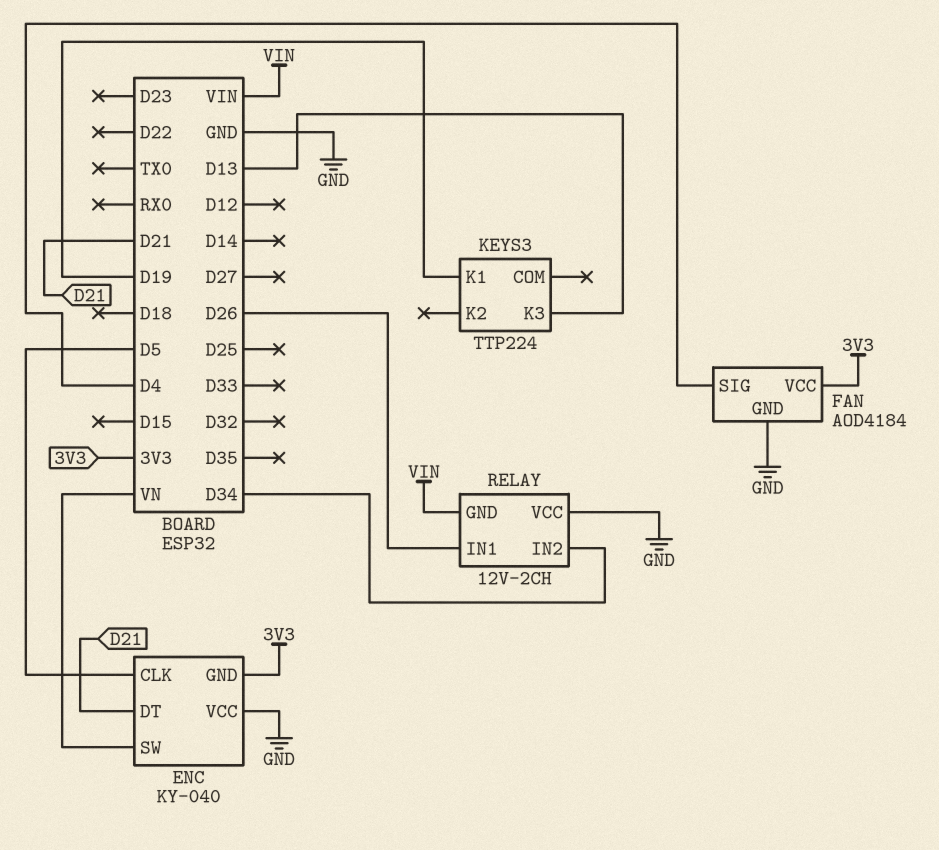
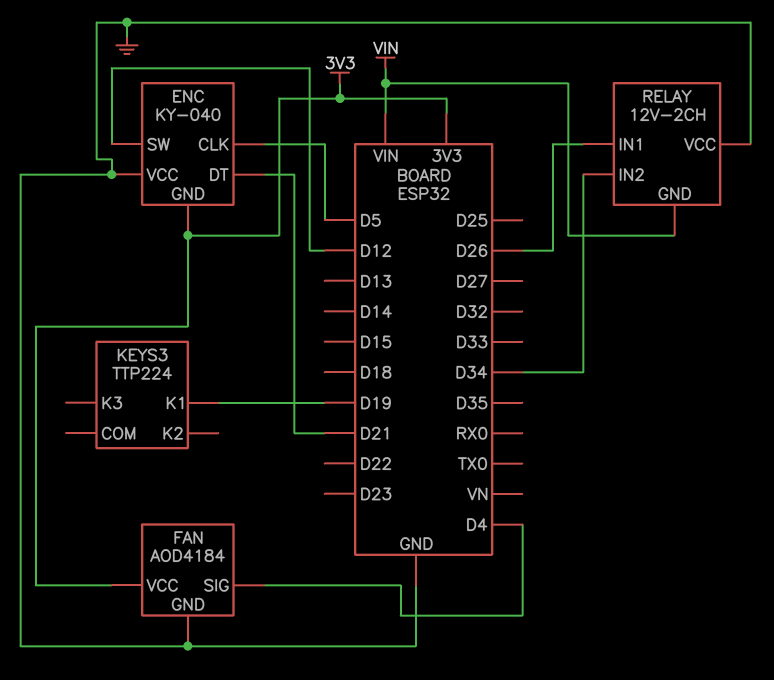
ENC pin SW: VN -> D12
KEYS3 pin K3: D13 -> none

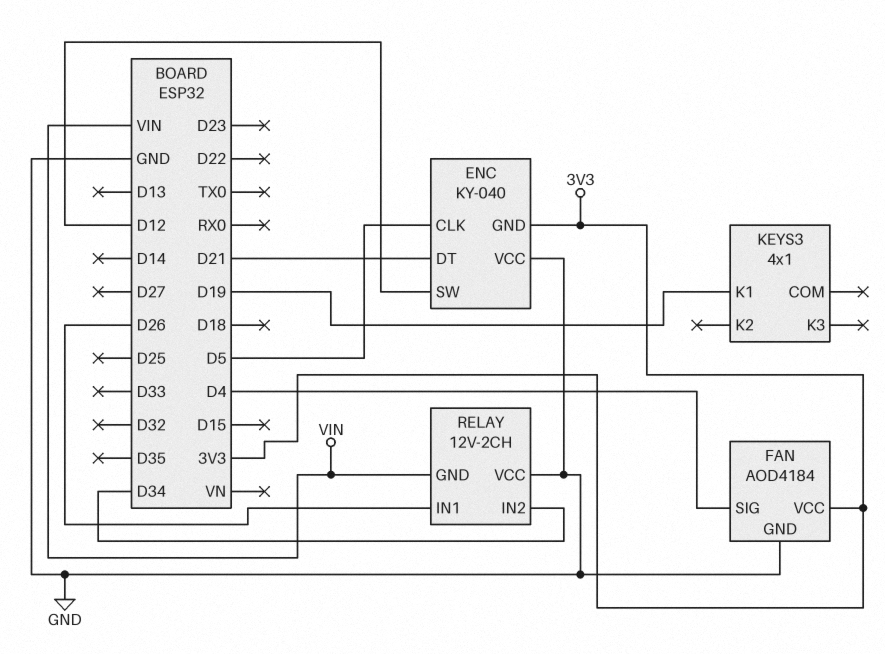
KEYS3: TTP224 -> 4x1

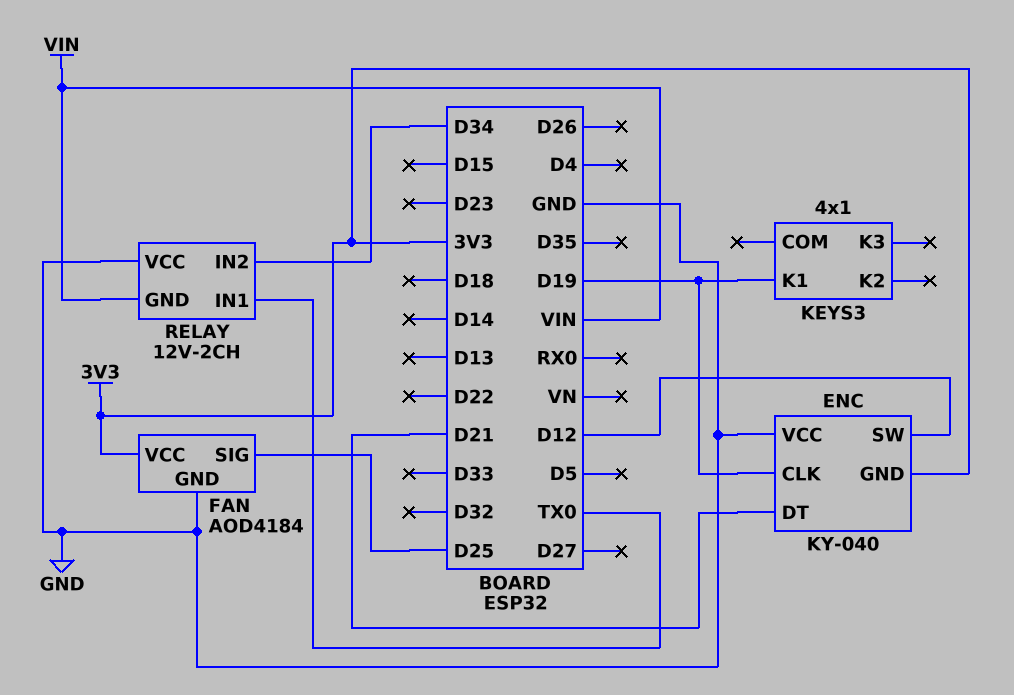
ENC pin CLK: D5 -> D19
FAN pin SIG: D4 -> D25
RELAY pin IN1: D26 -> TX0

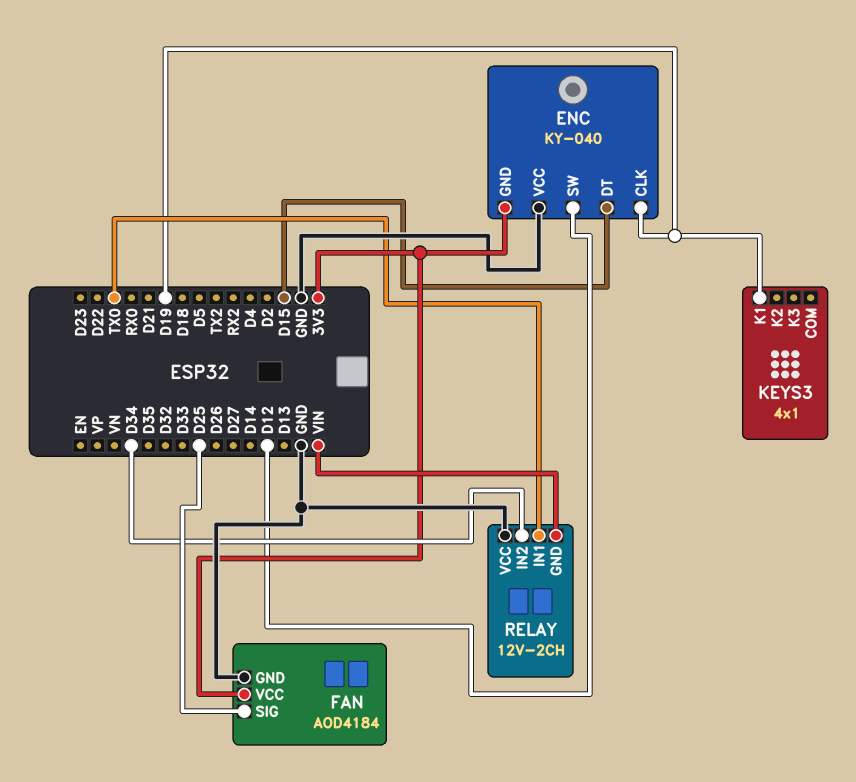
ENC pin DT: D21 -> D15

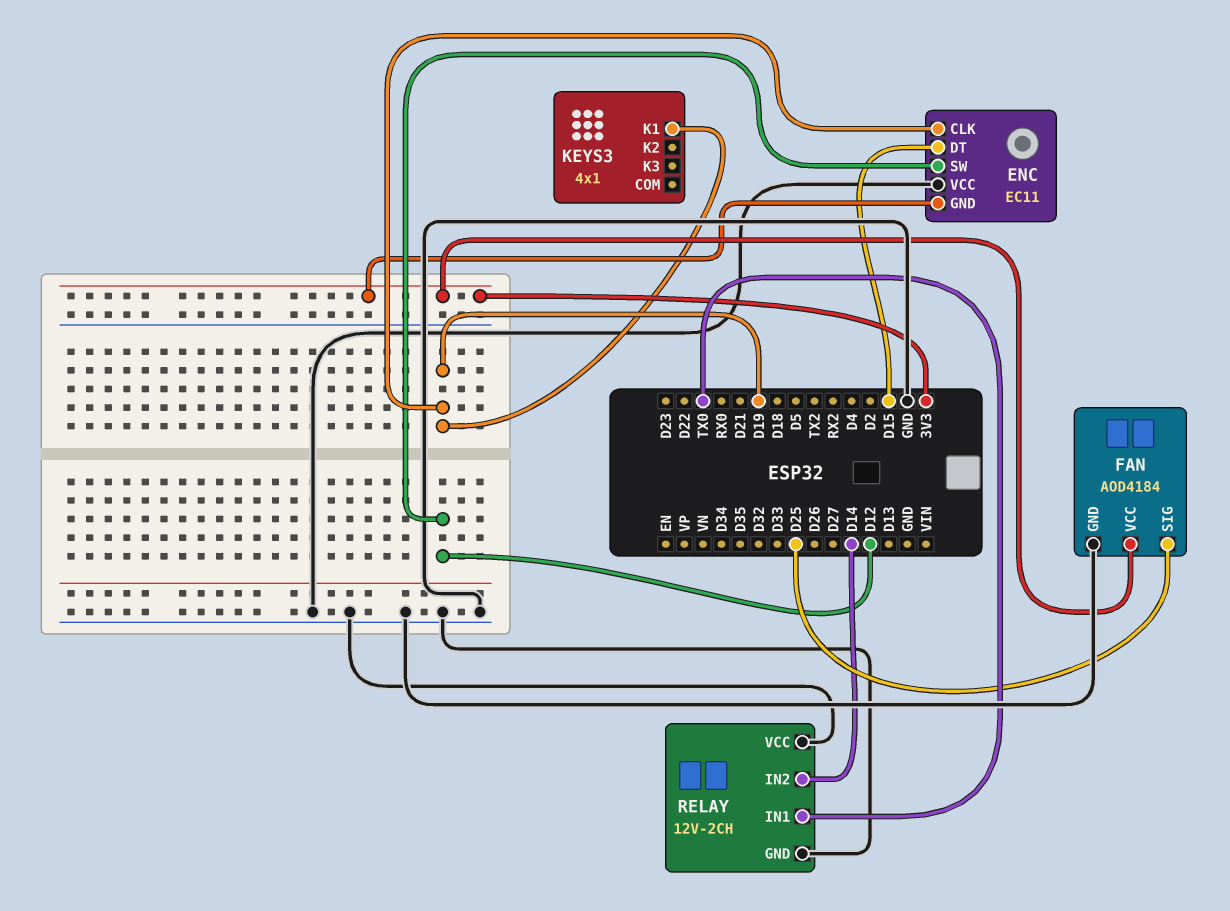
ENC: KY-040 -> EC11
RELAY pin GND: VIN -> GND
RELAY pin IN2: D34 -> D14

